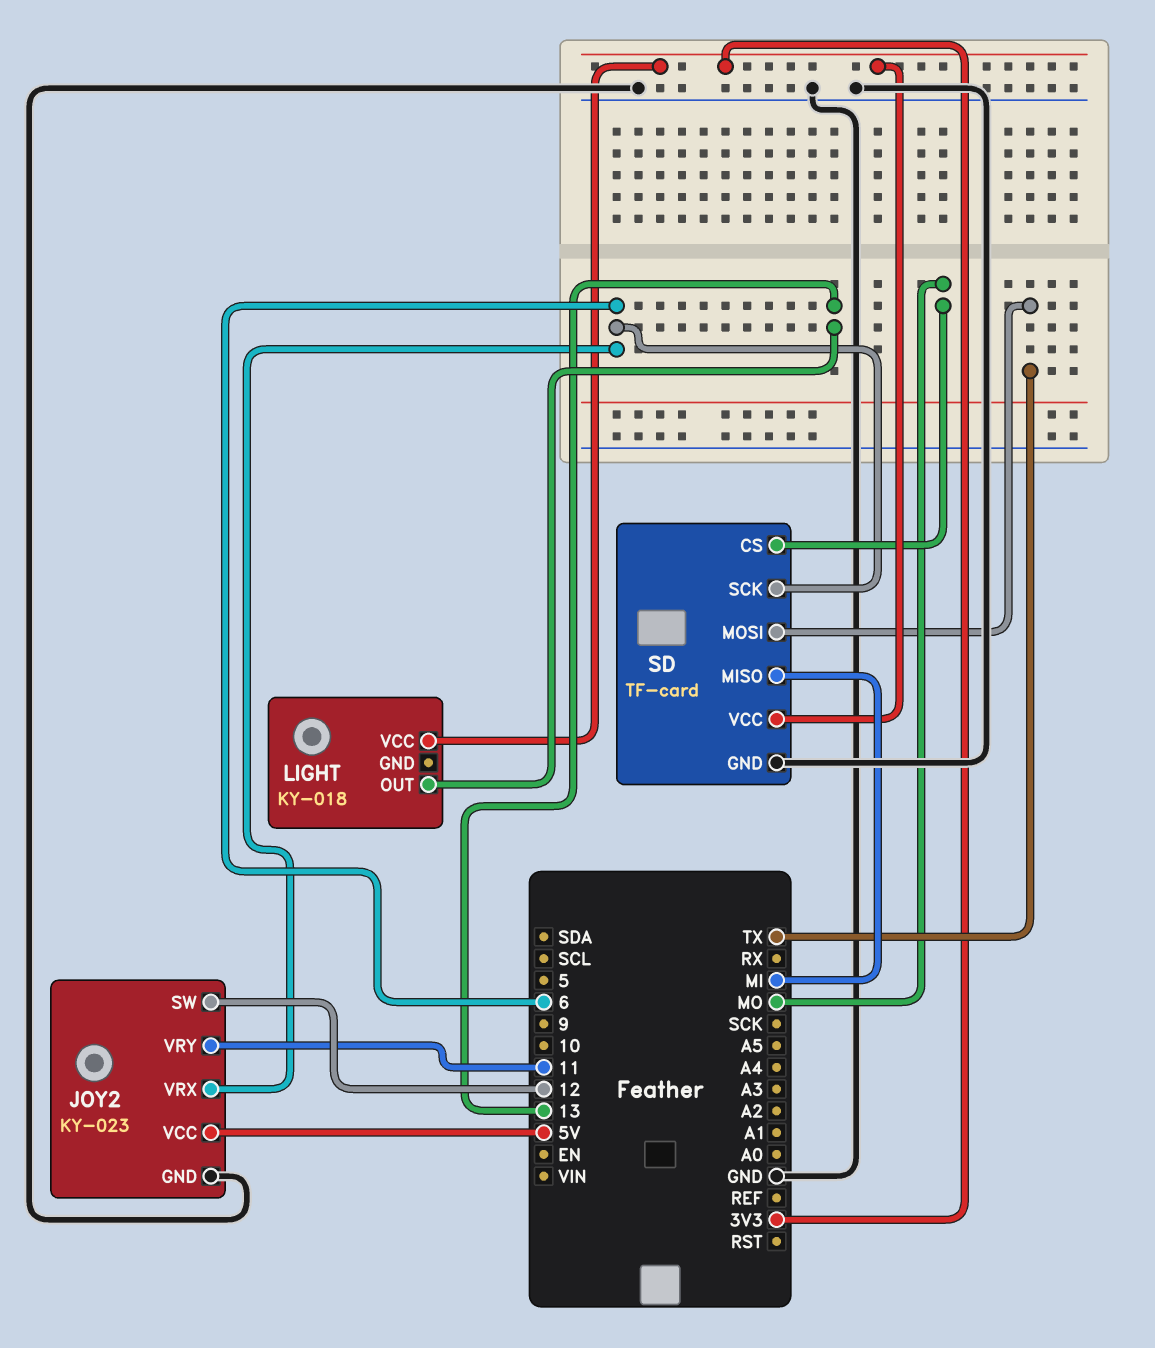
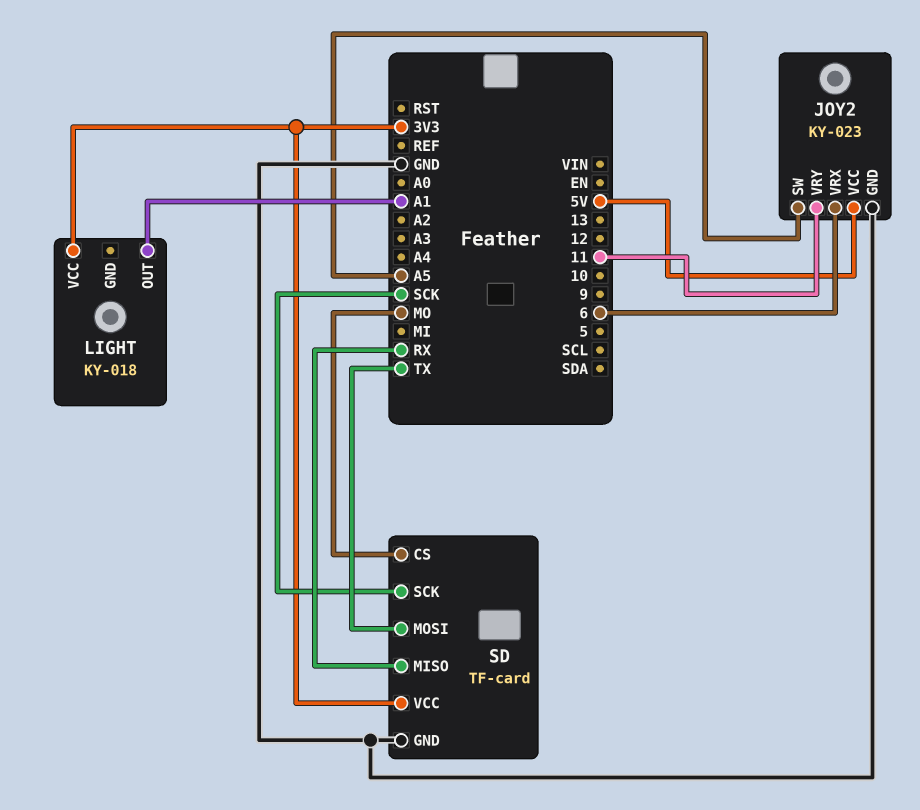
JOY2 pin SW: 12 -> A5
LIGHT pin OUT: 13 -> A1
SD pin MISO: MI -> RX
SD pin SCK: 6 -> SCK

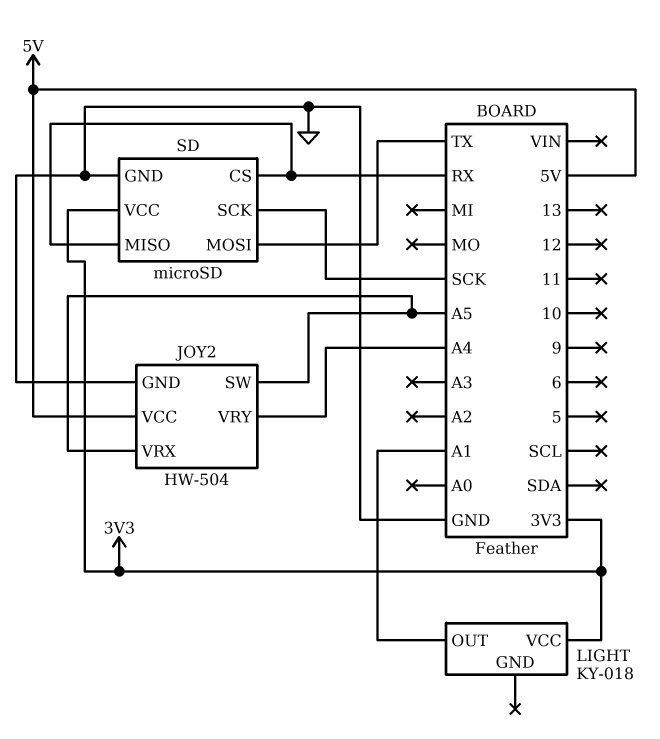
JOY2: KY-023 -> HW-504
JOY2 pin VRX: 6 -> A5
JOY2 pin VRY: 11 -> A4
SD: TF-card -> microSD
SD pin CS: MO -> RX

